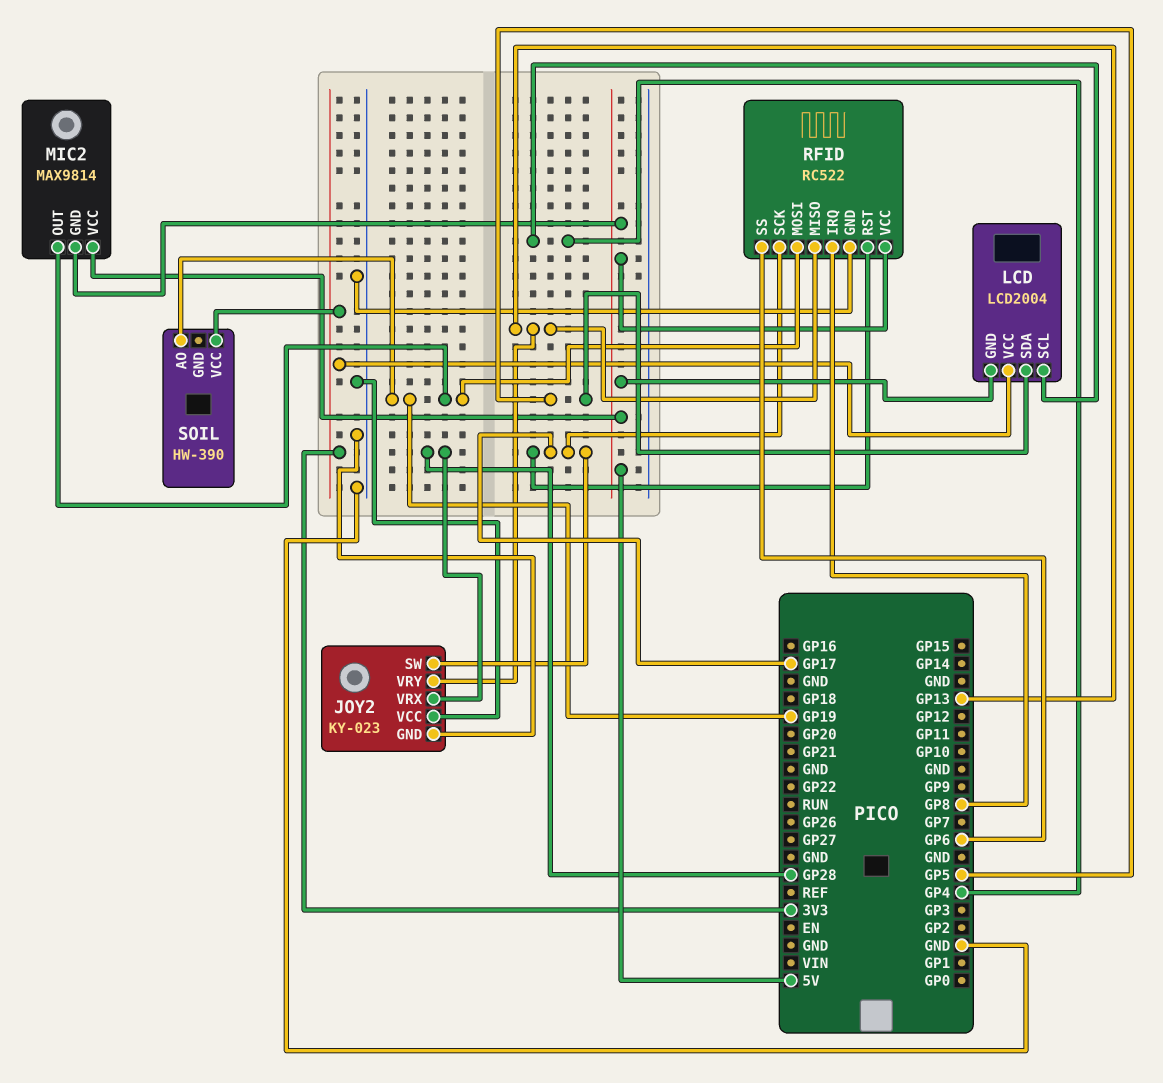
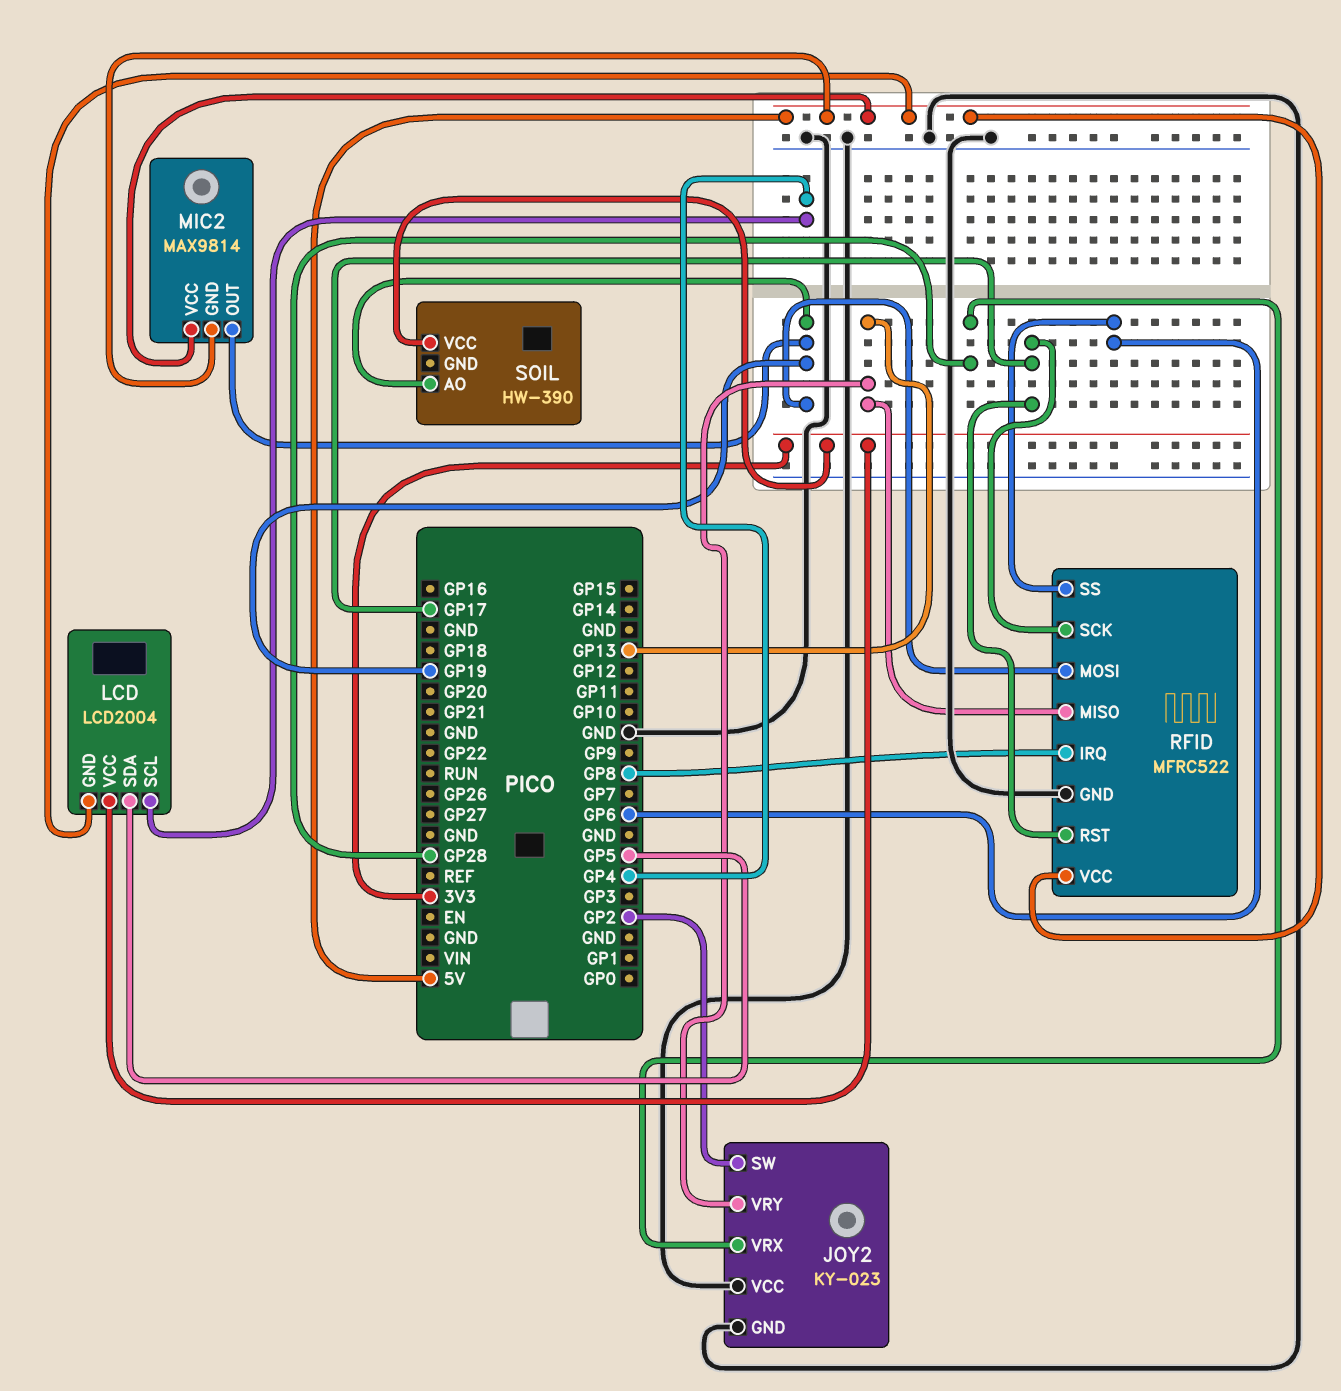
JOY2 pin SW: GP17 -> GP2
RFID: RC522 -> MFRC522

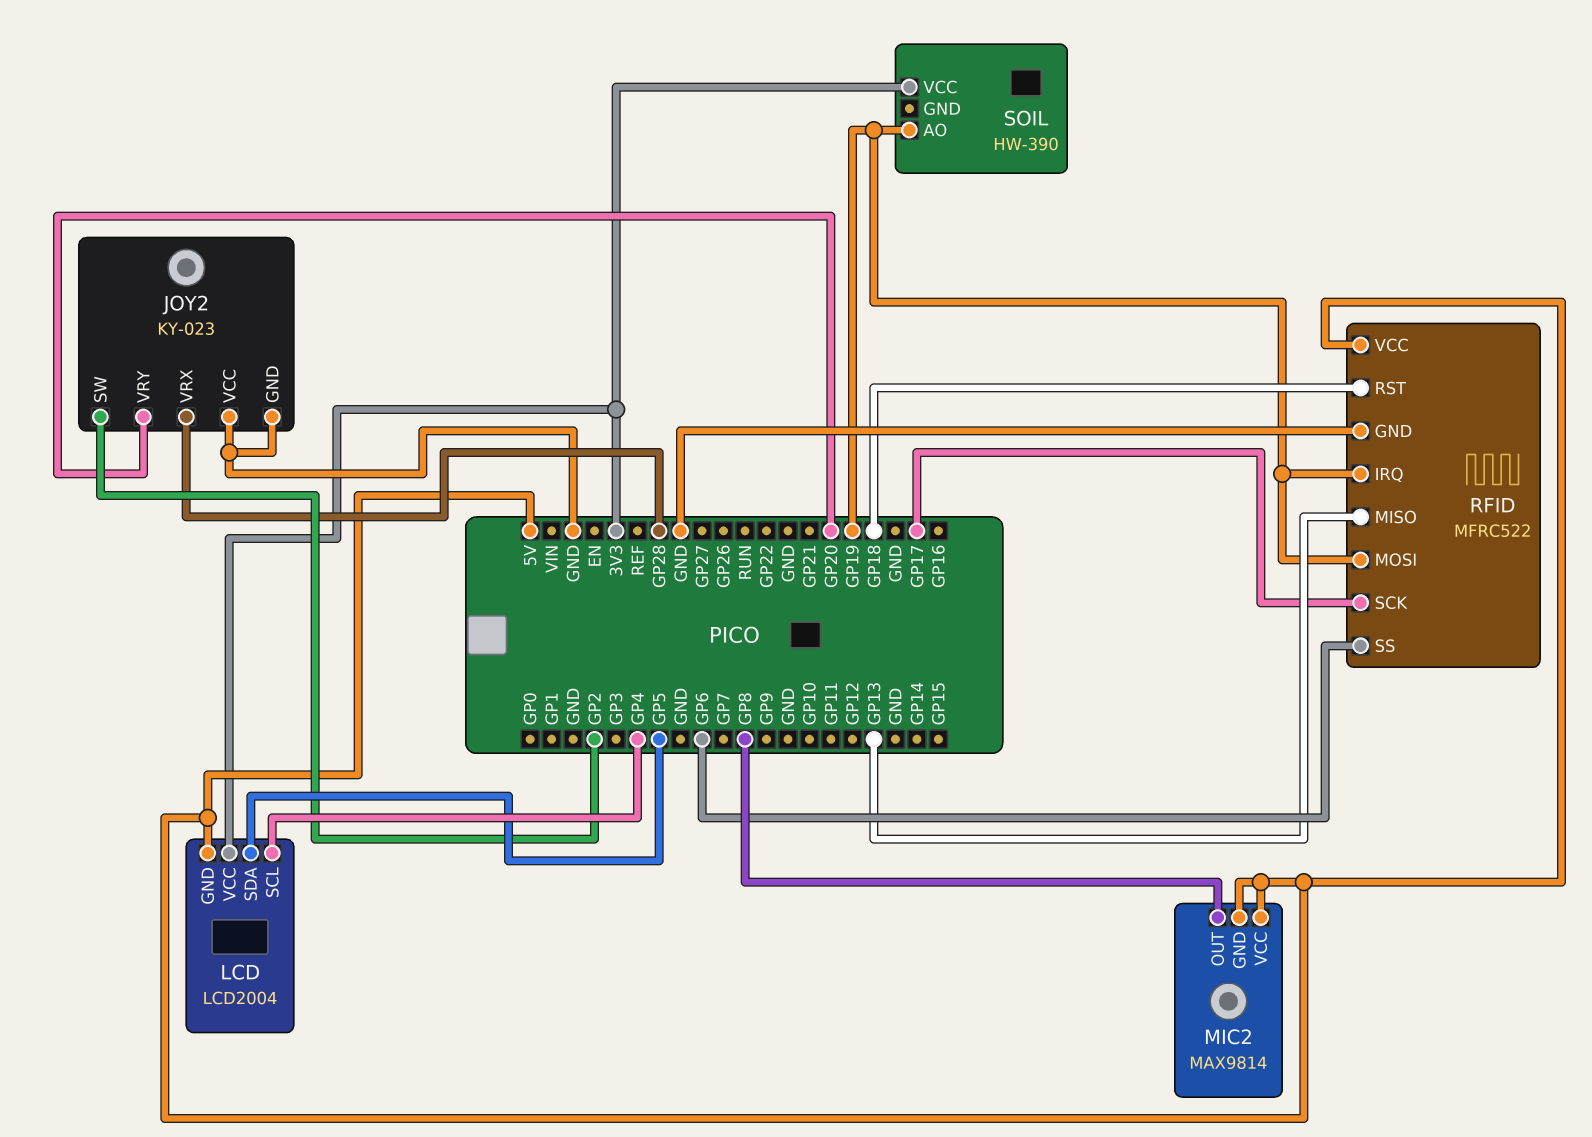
JOY2 pin VRY: GP13 -> GP20
MIC2 pin OUT: GP19 -> GP8
RFID pin IRQ: GP8 -> GP19
RFID pin RST: GP17 -> GP18

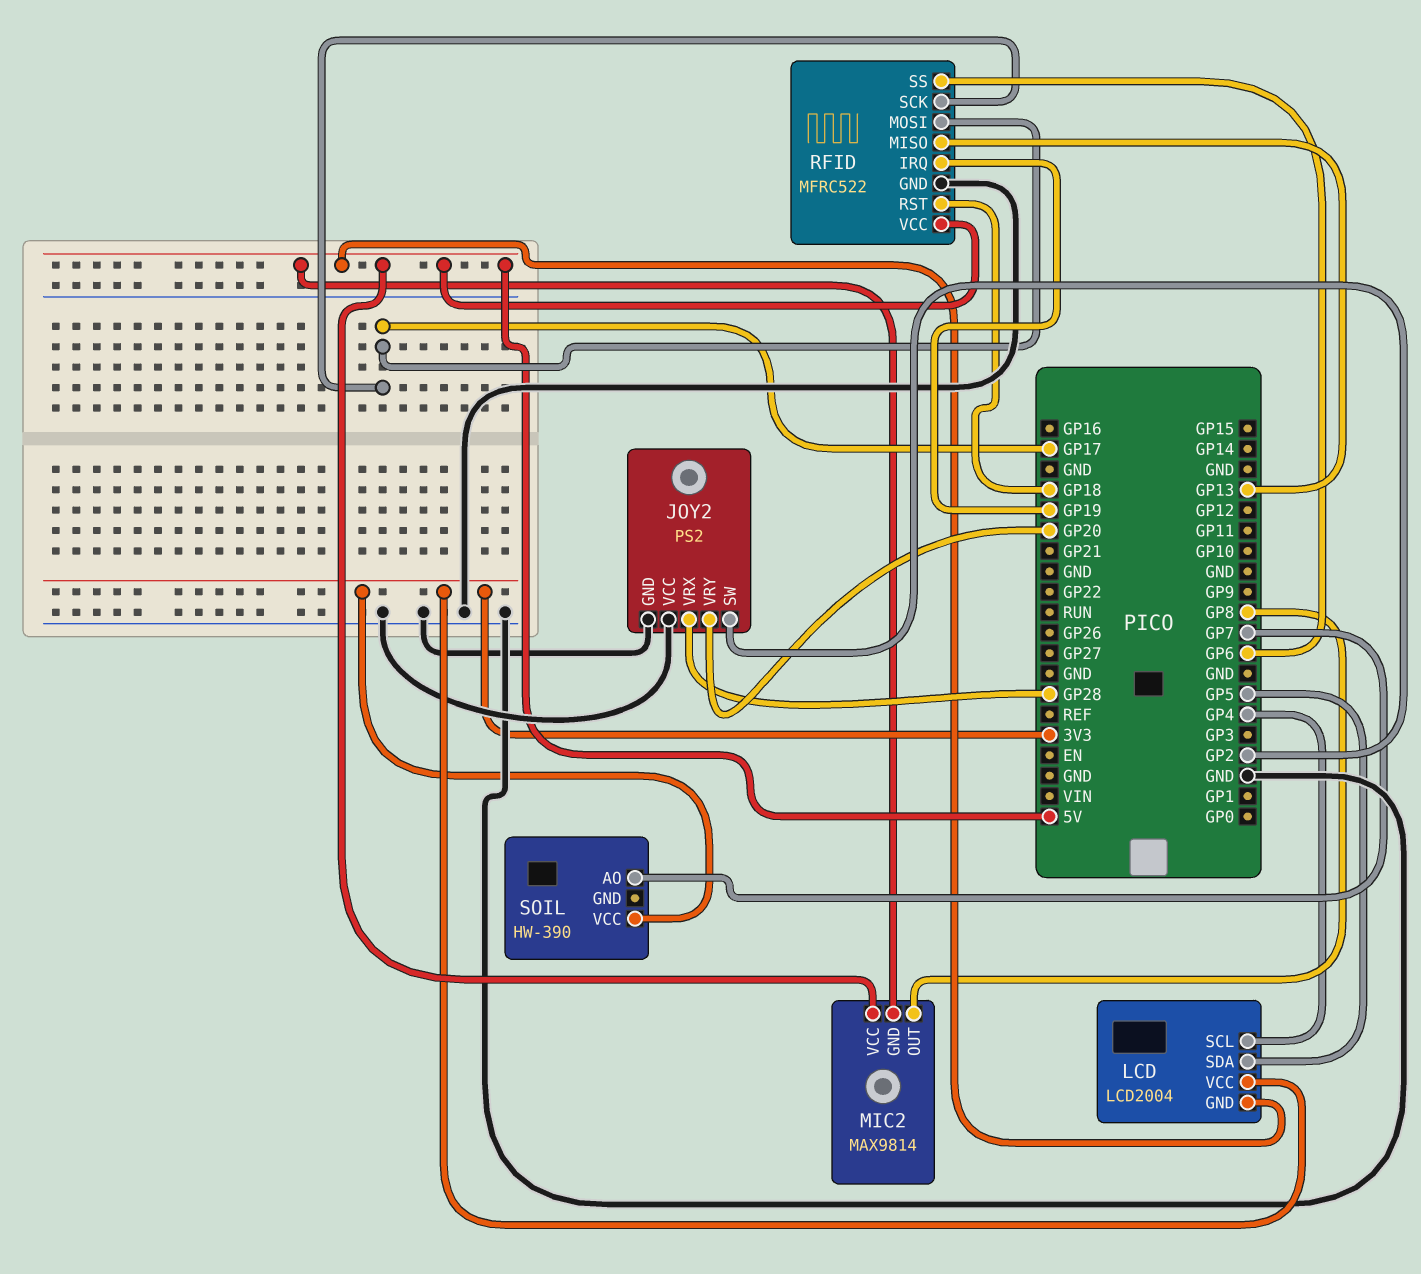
JOY2: KY-023 -> PS2
RFID pin MOSI: GP19 -> GP17
SOIL pin AO: GP19 -> GP7

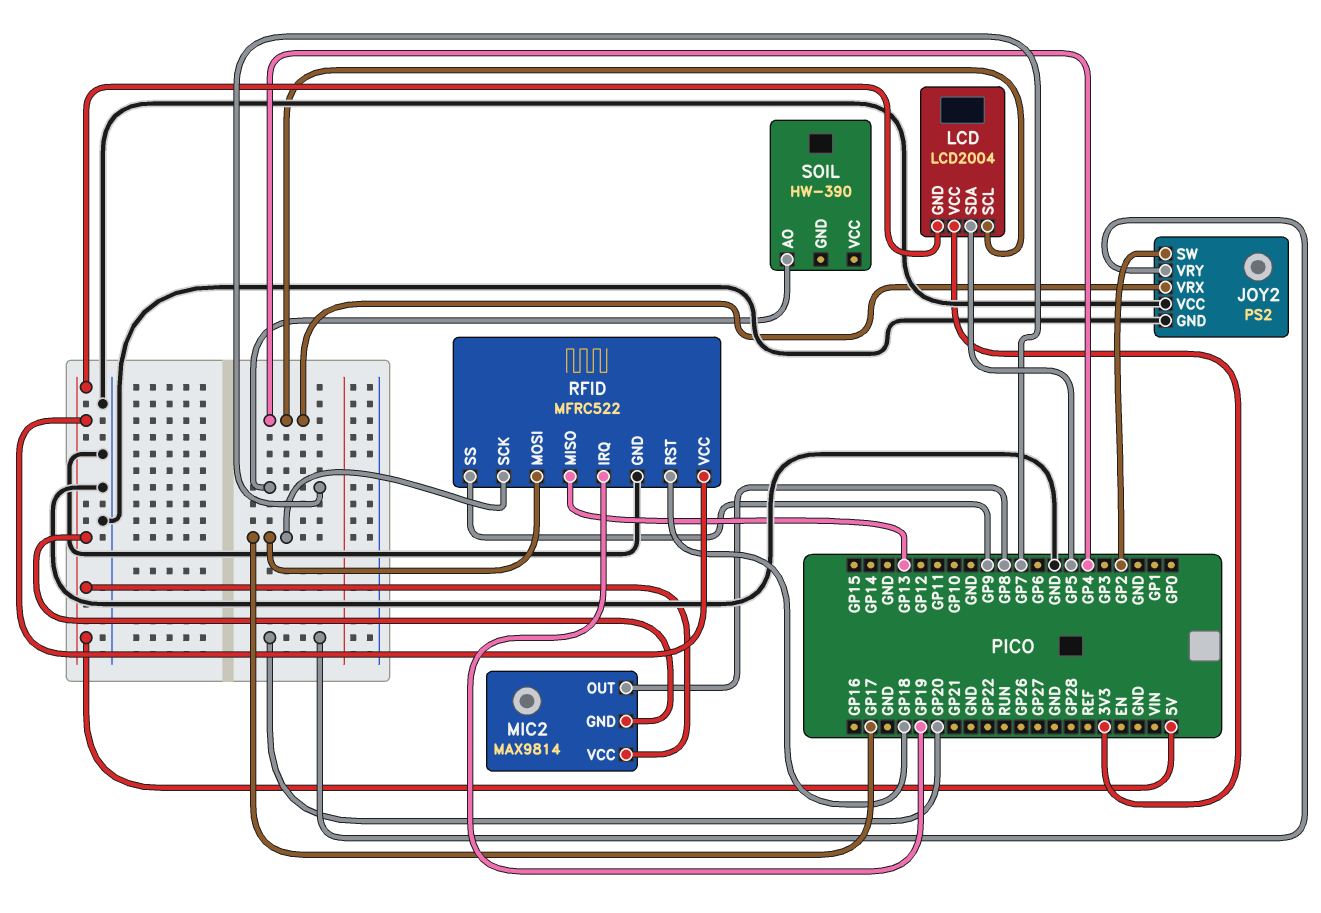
JOY2 pin VRX: GP28 -> GP4
RFID pin SS: GP6 -> GP9
SOIL pin VCC: 3V3 -> none

